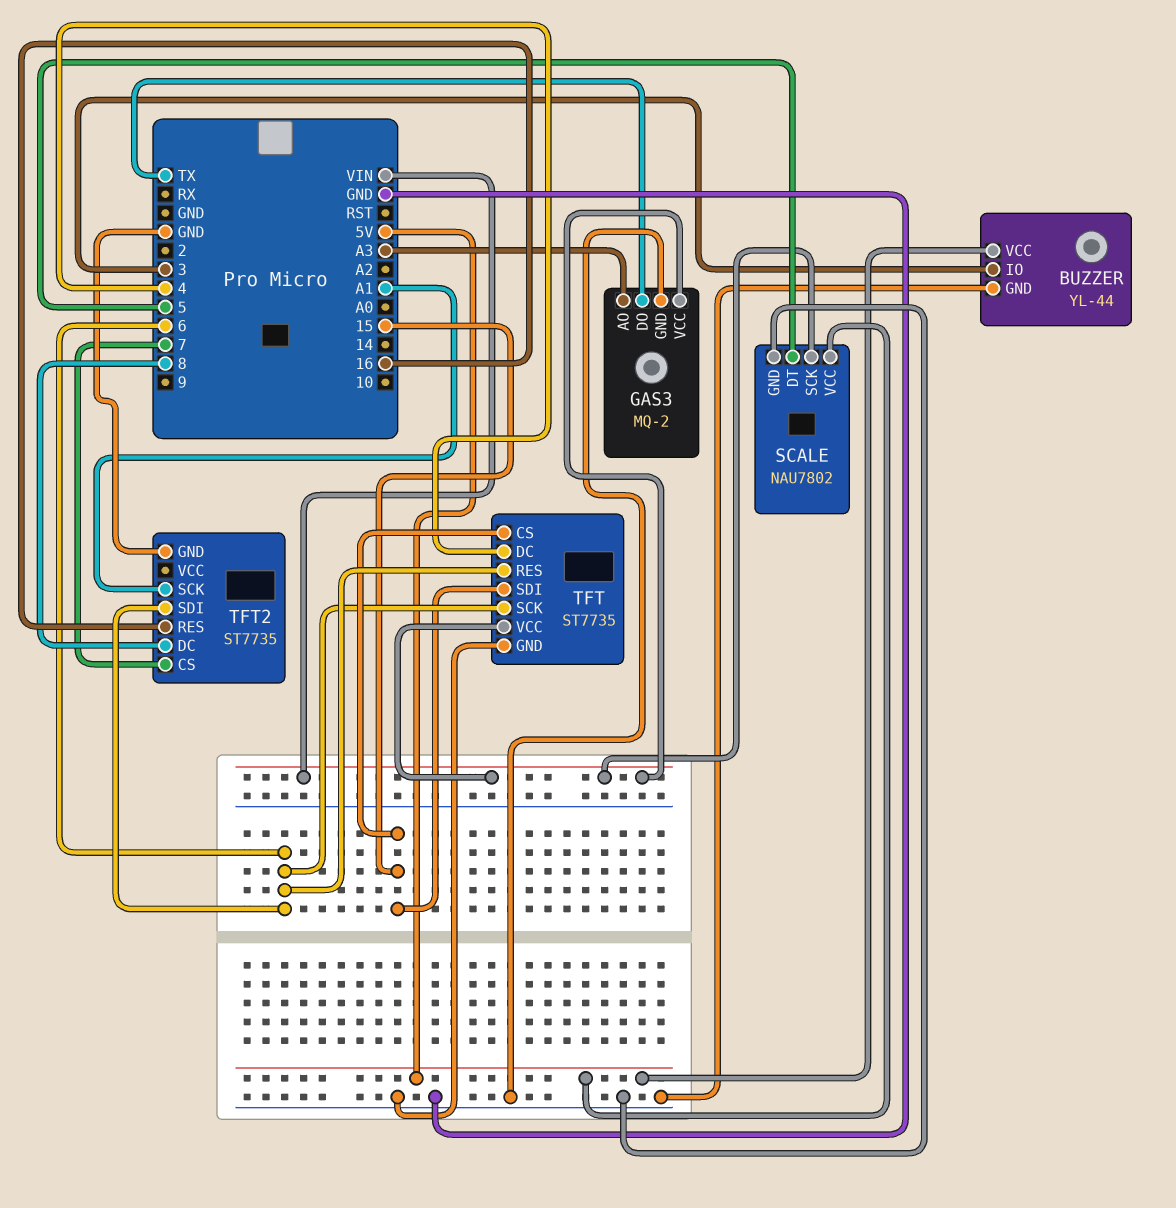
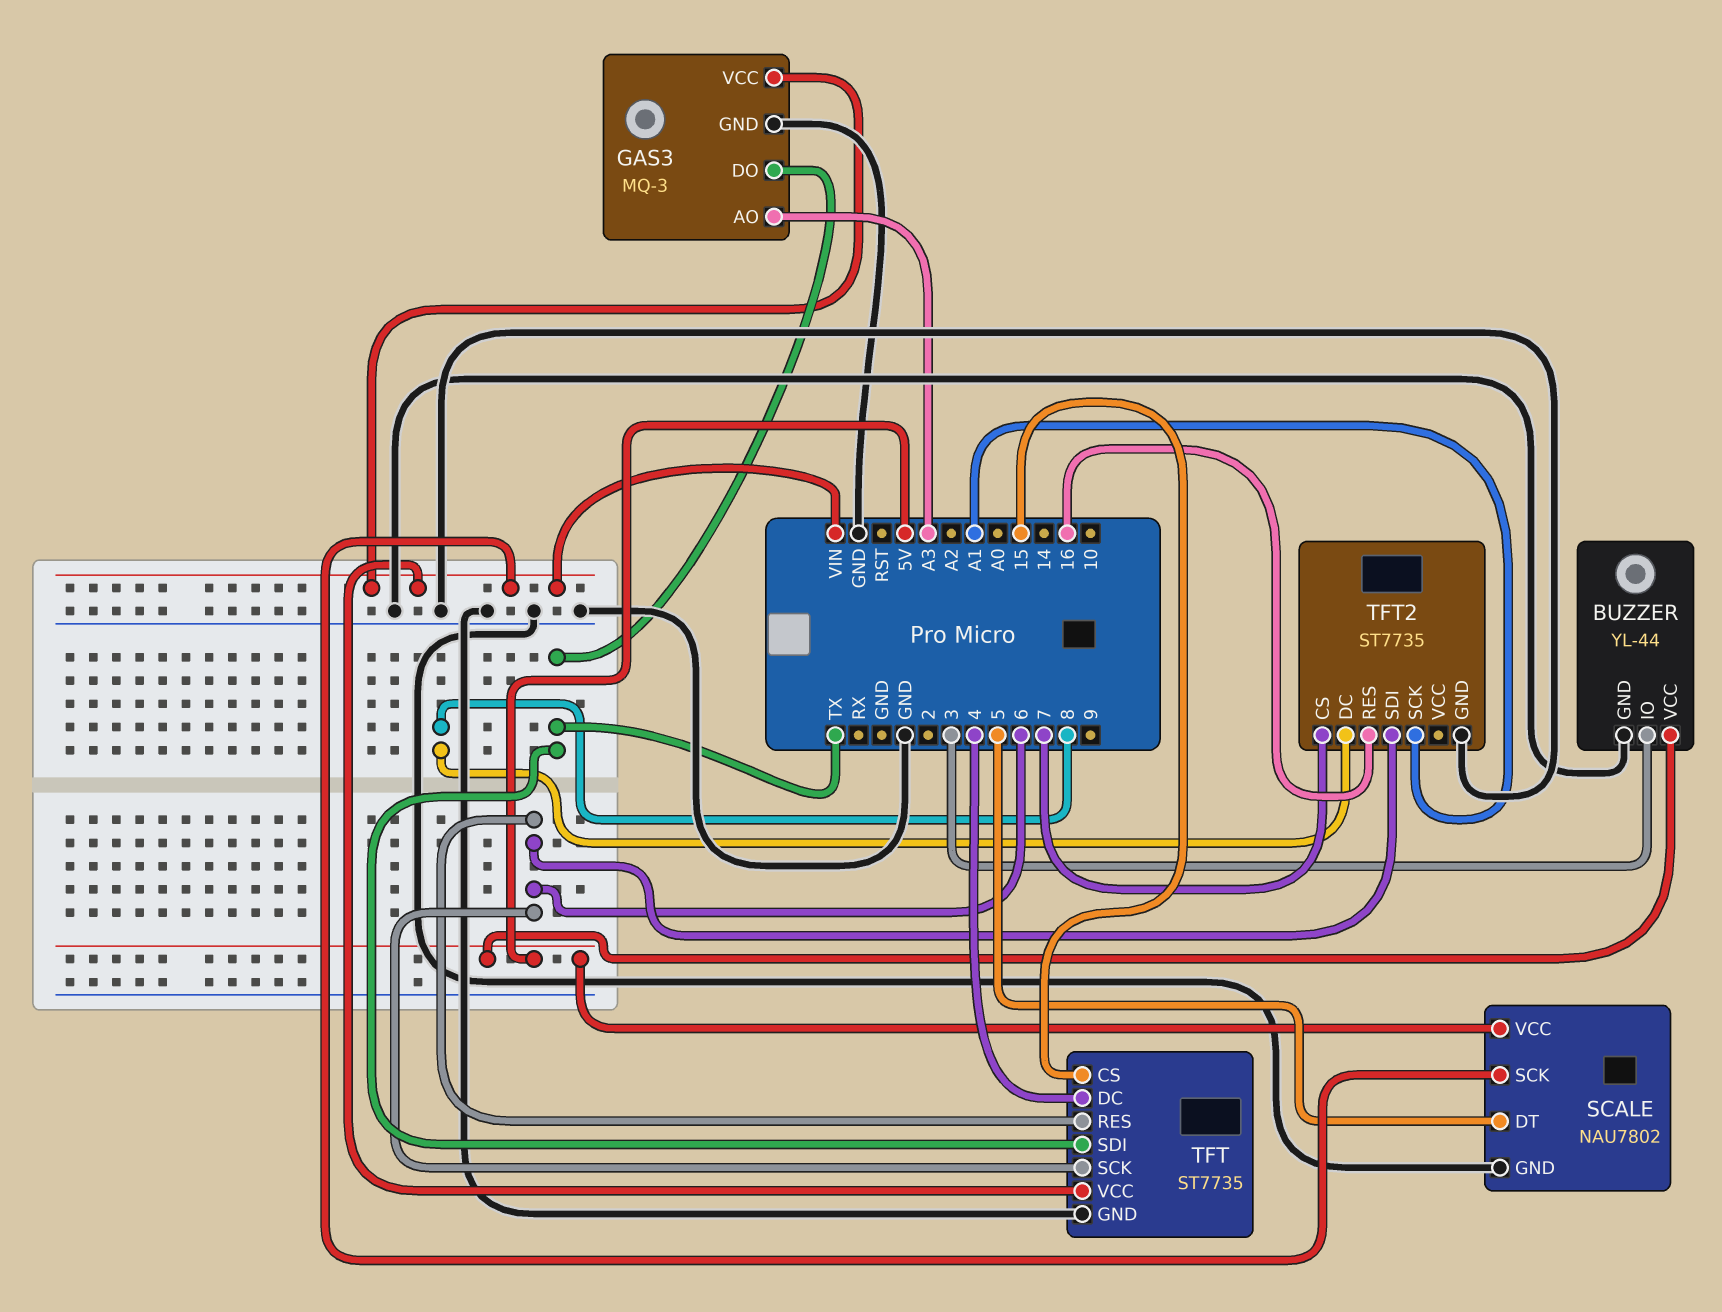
GAS3: MQ-2 -> MQ-3
TFT pin SDI: 15 -> TX

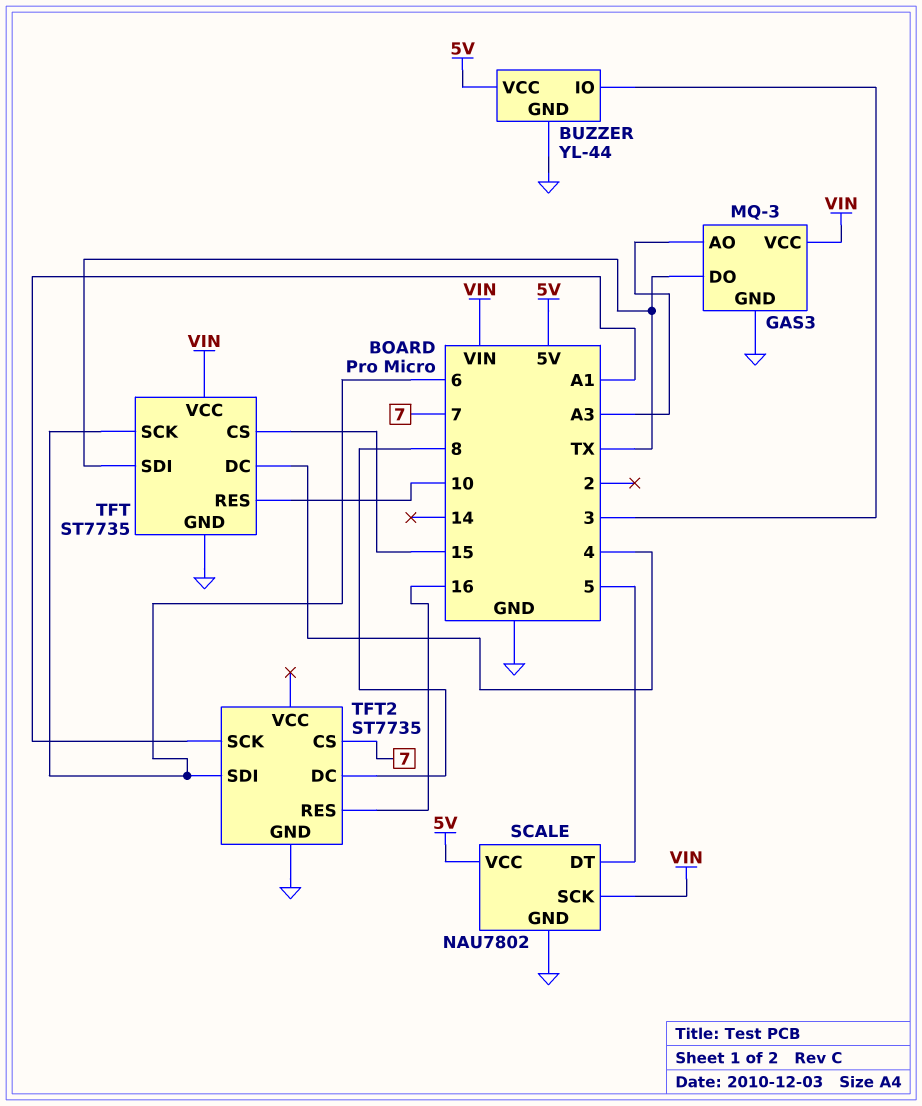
TFT pin RES: 6 -> 10

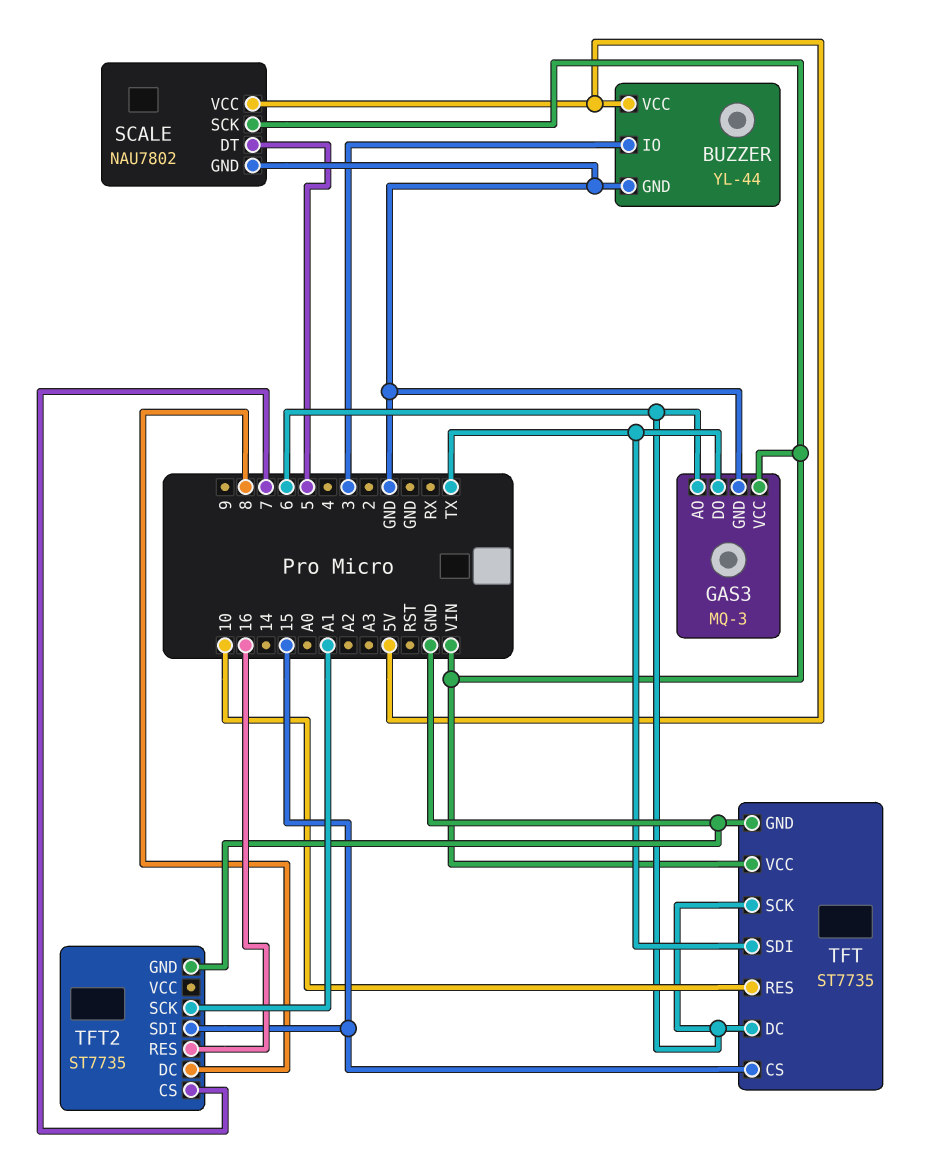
GAS3 pin AO: A3 -> 6
TFT pin DC: 4 -> 6
TFT2 pin SDI: 6 -> 15

